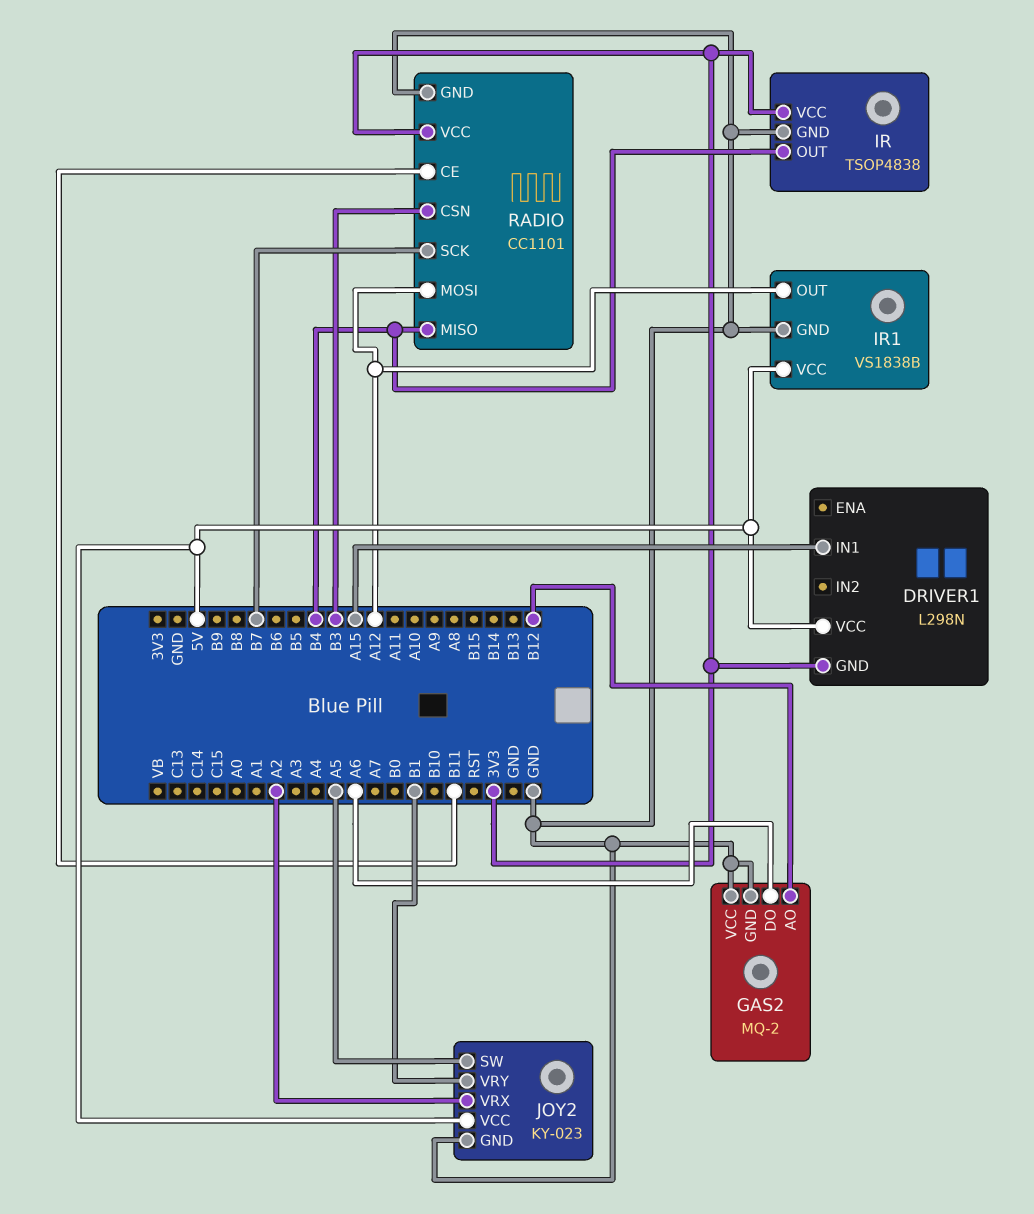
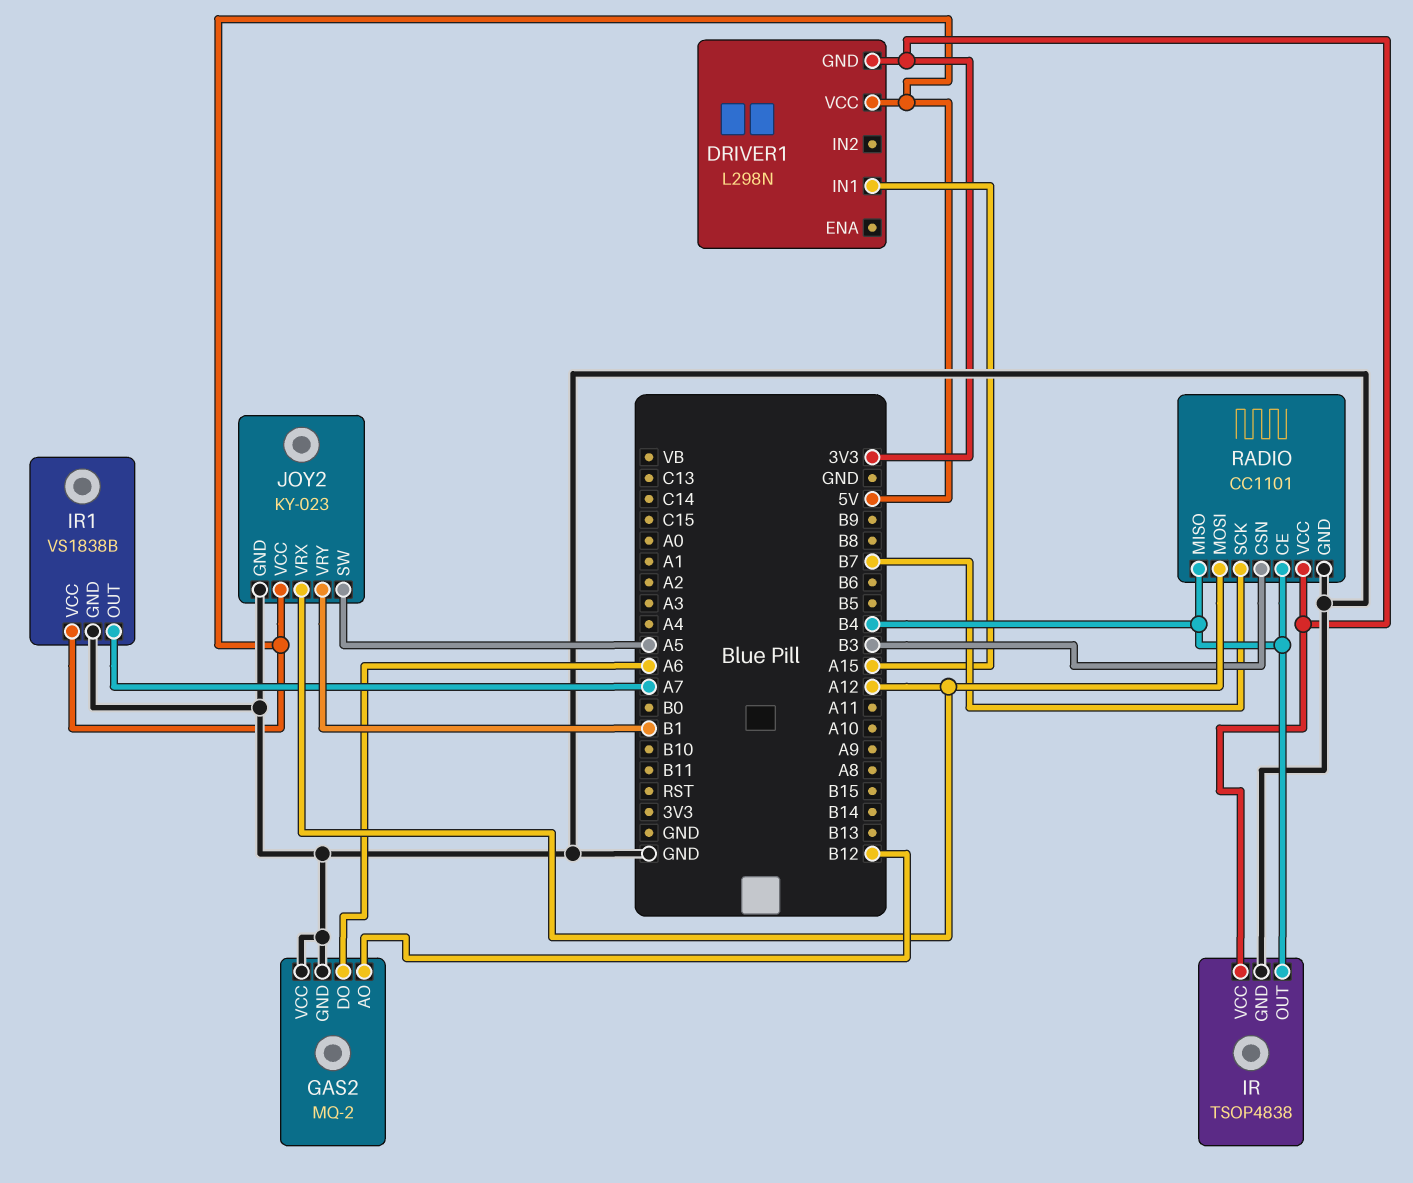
IR1 pin OUT: A12 -> A7
JOY2 pin VRX: A2 -> A12
RADIO pin CE: B11 -> B4

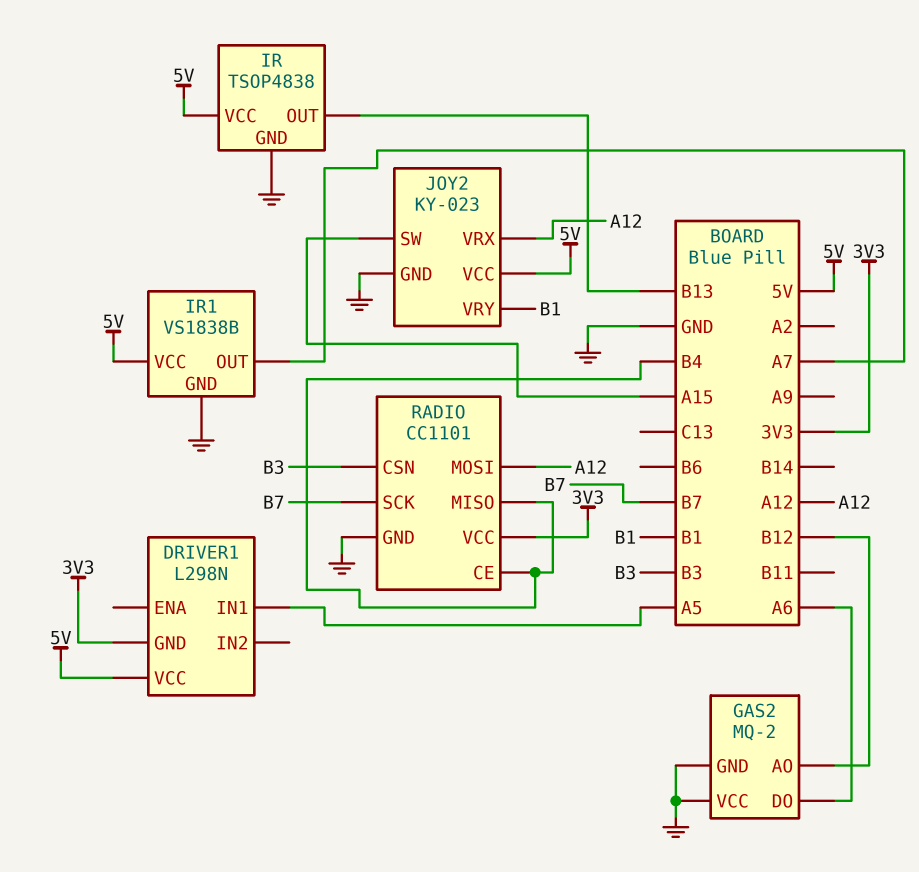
DRIVER1 pin IN1: A15 -> A5
IR pin OUT: B4 -> B13
IR pin VCC: 3V3 -> 5V
JOY2 pin SW: A5 -> A15

